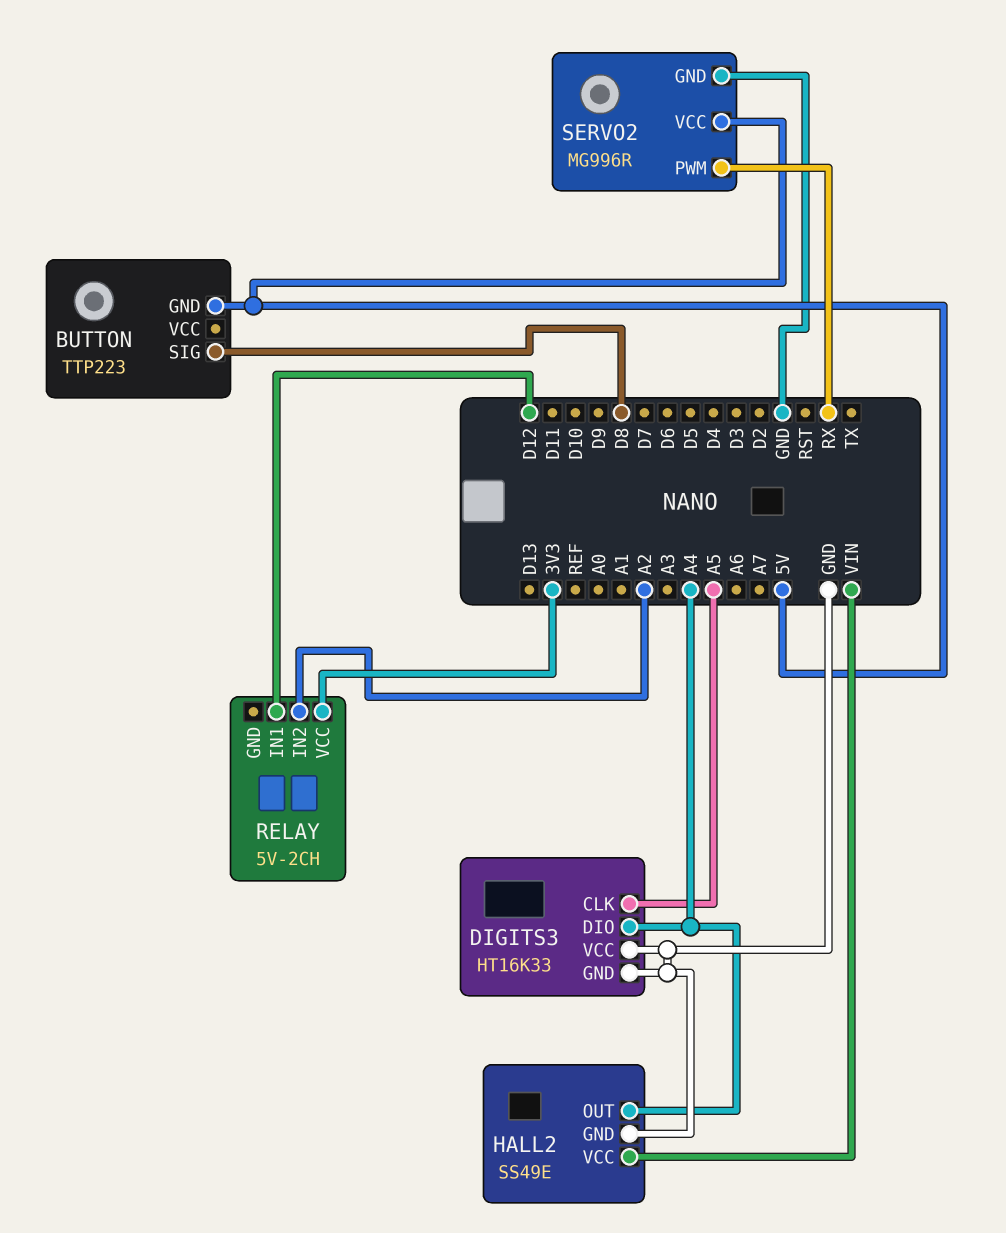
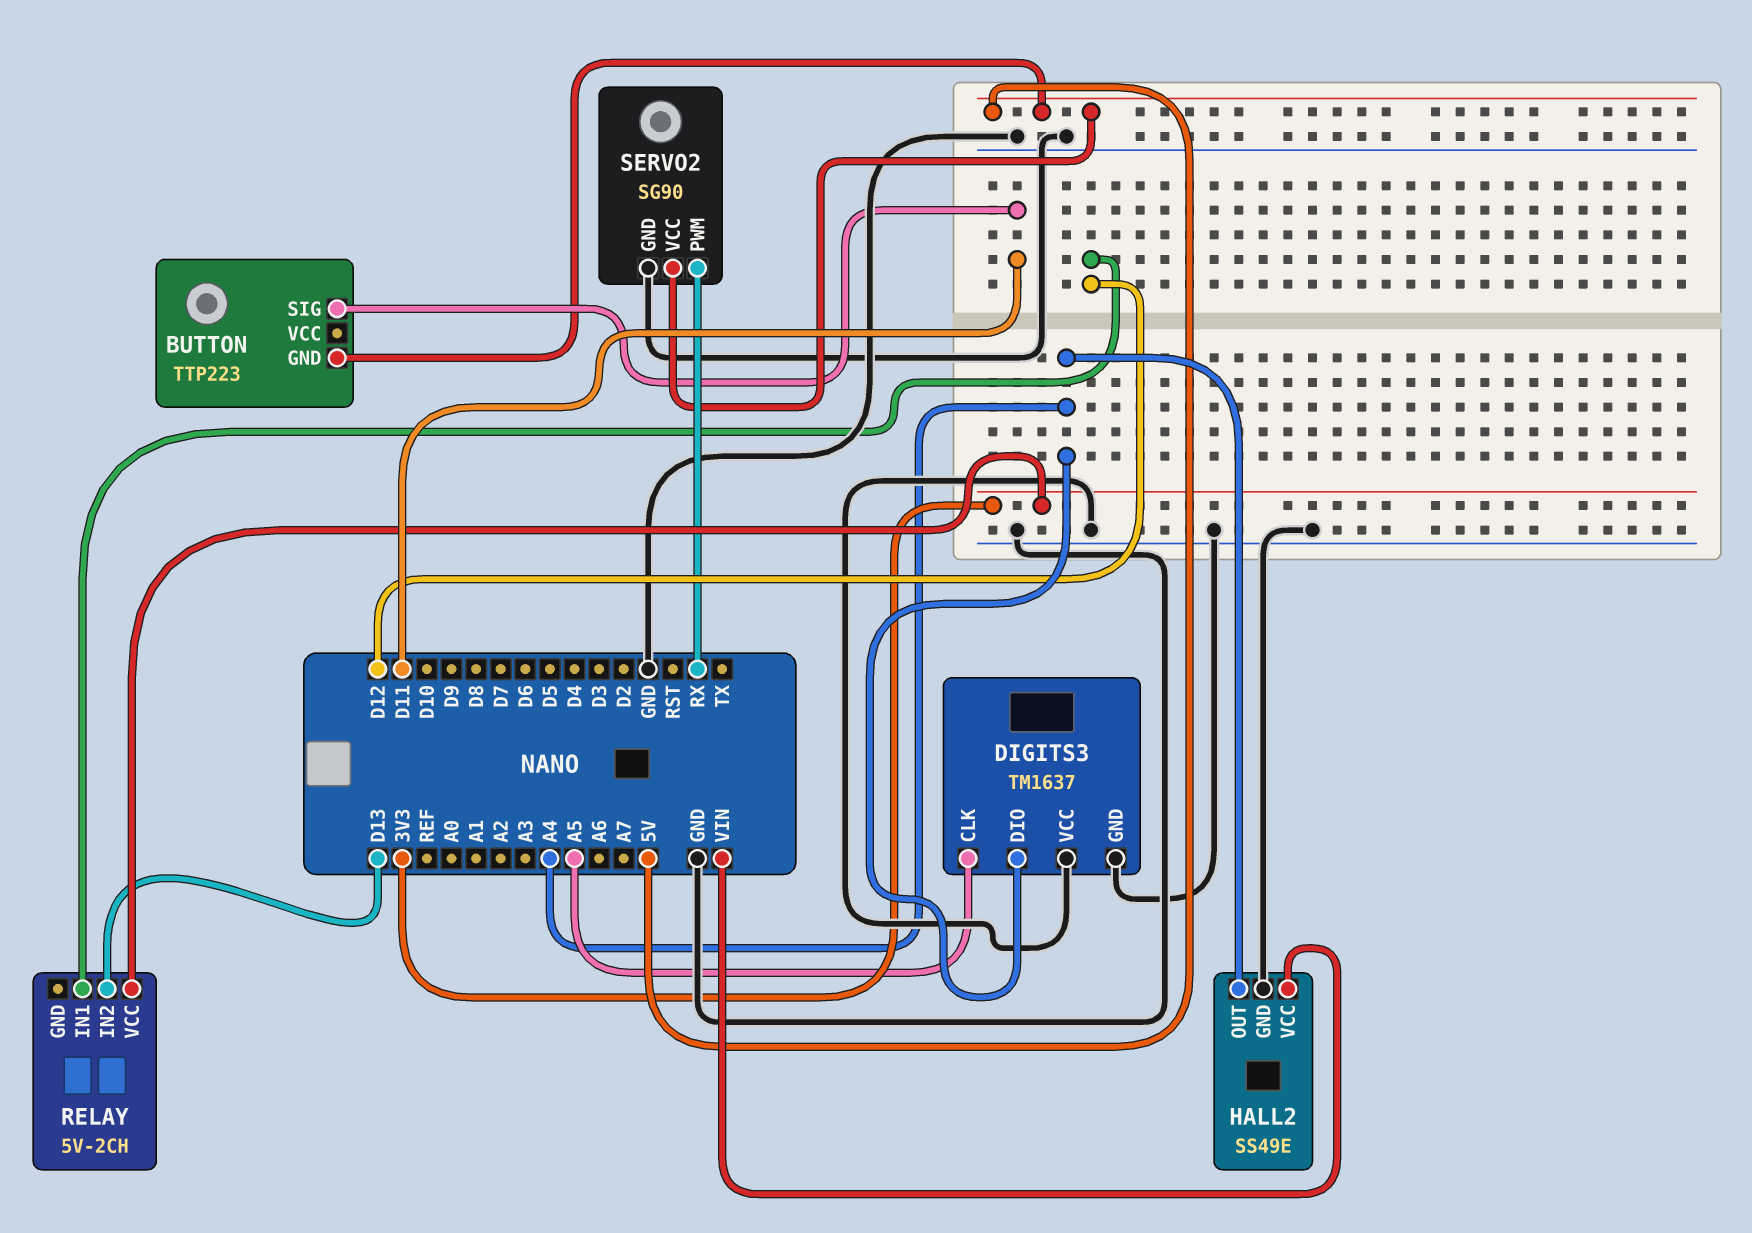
BUTTON pin SIG: D8 -> D11
DIGITS3: HT16K33 -> TM1637
RELAY pin IN2: A2 -> D13
SERVO2: MG996R -> SG90

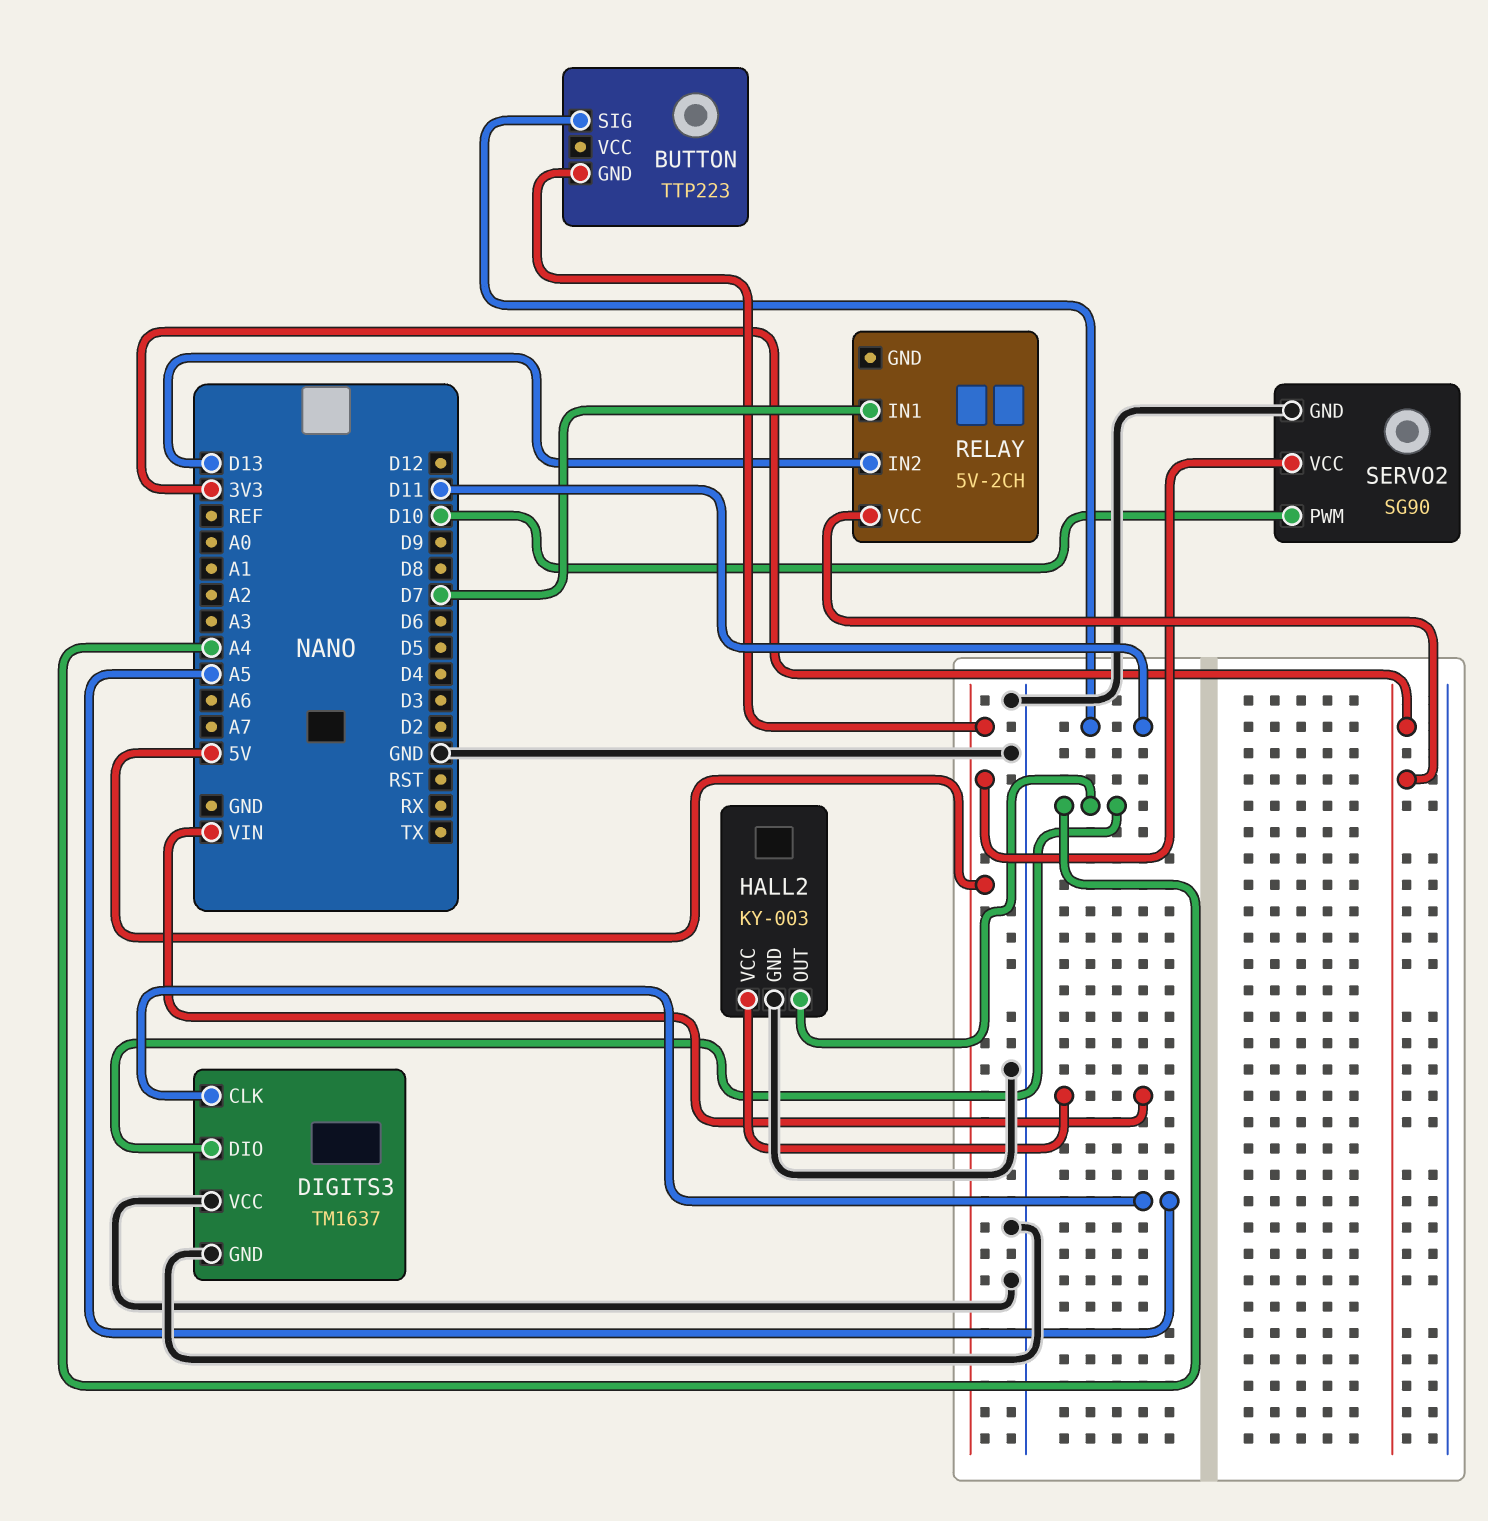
HALL2: SS49E -> KY-003
RELAY pin IN1: D12 -> D7
SERVO2 pin PWM: RX -> D10

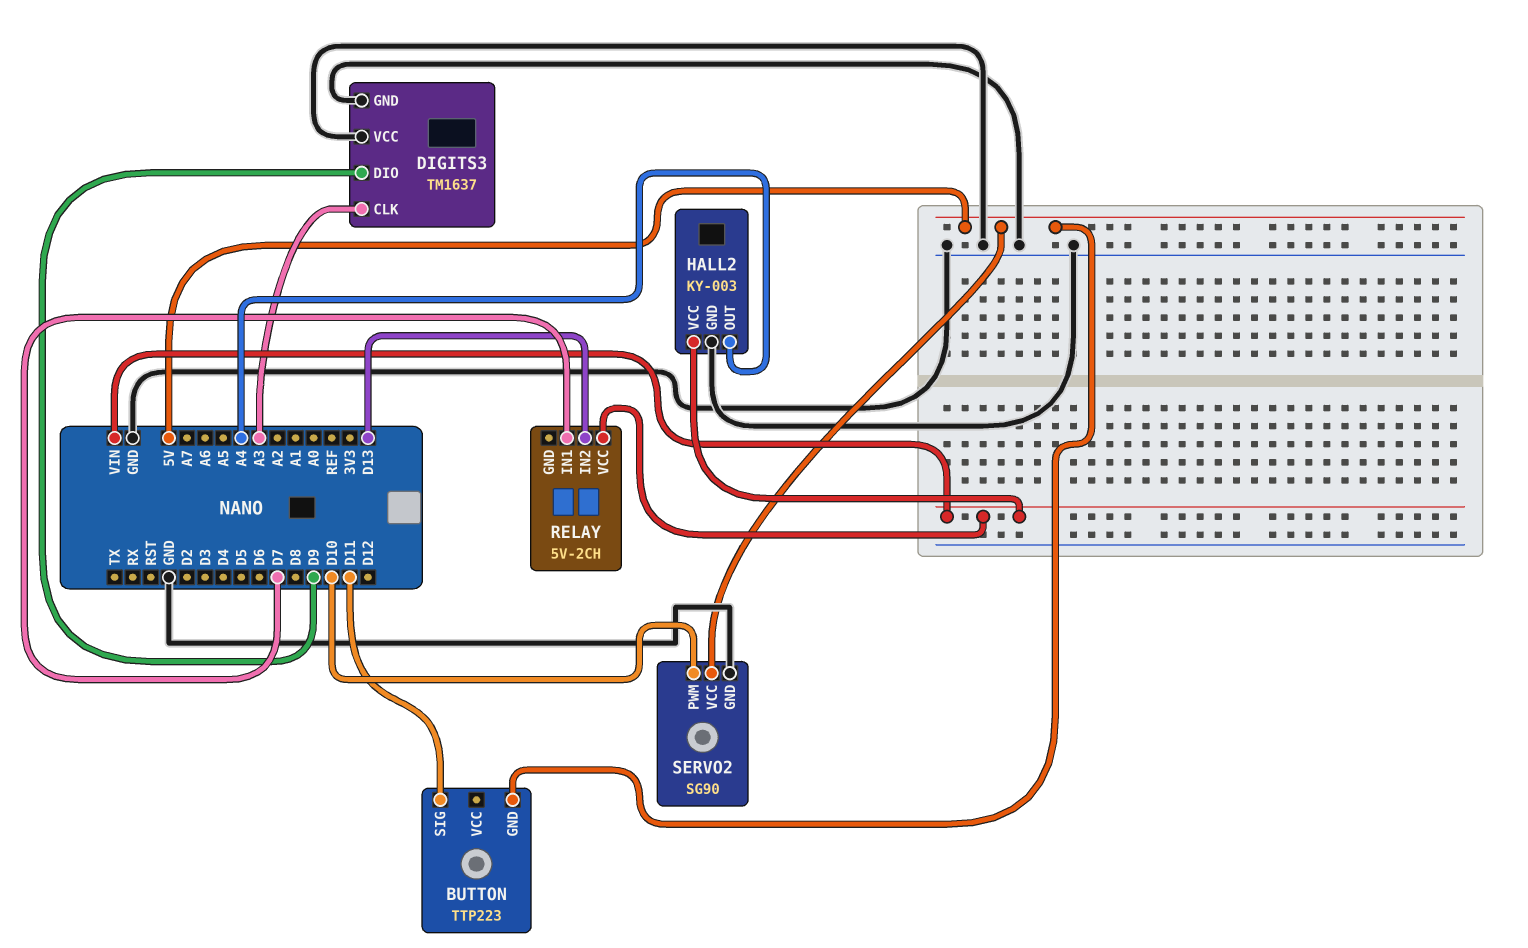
DIGITS3 pin CLK: A5 -> A3
DIGITS3 pin DIO: A4 -> D9
RELAY pin VCC: 3V3 -> VIN

